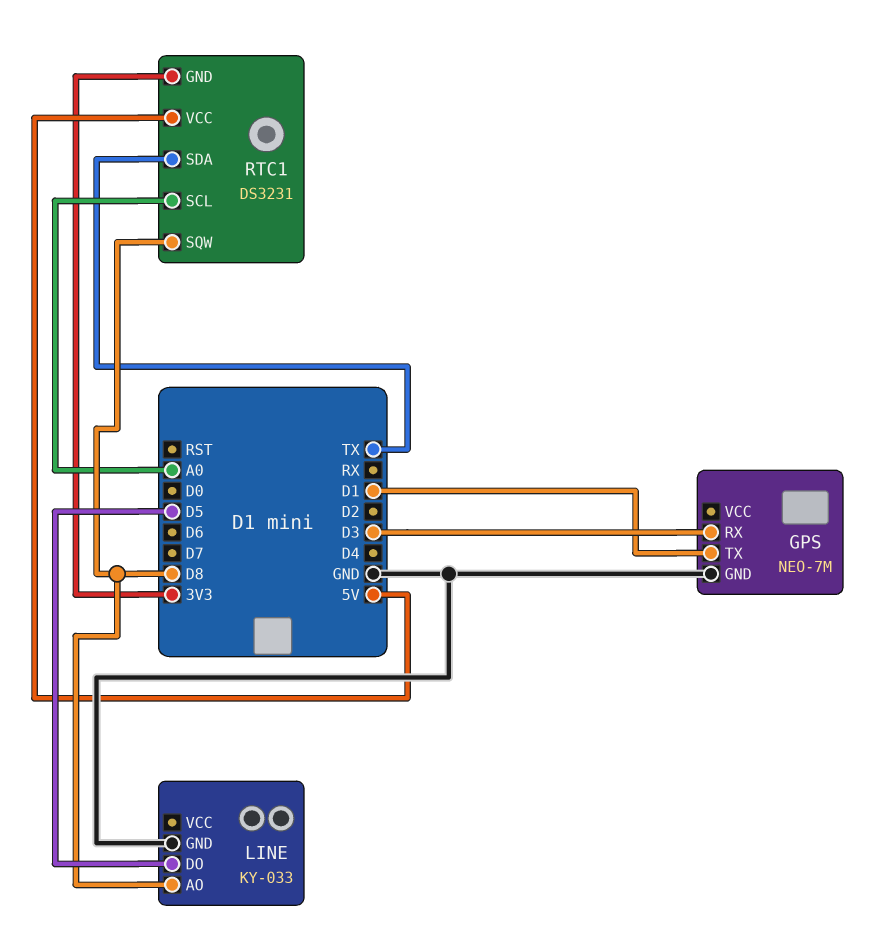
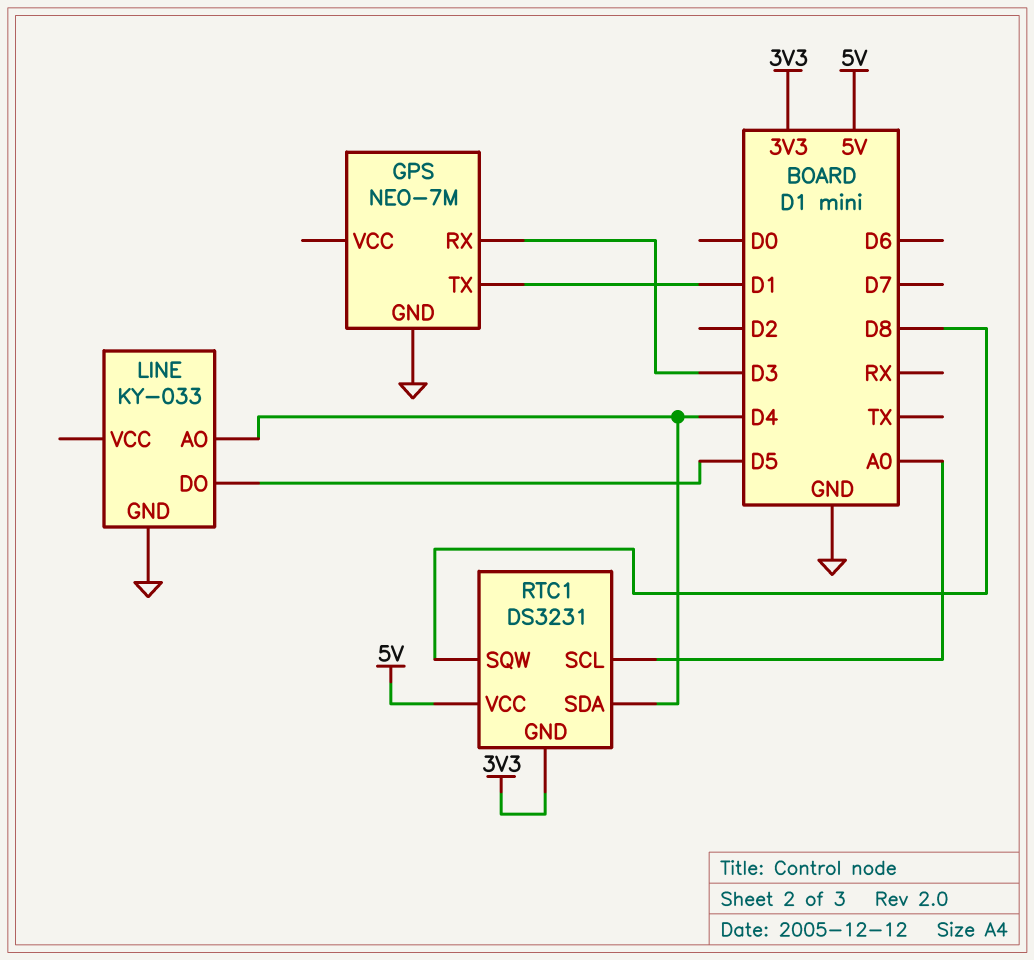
LINE pin AO: D8 -> D4
RTC1 pin SDA: TX -> D4

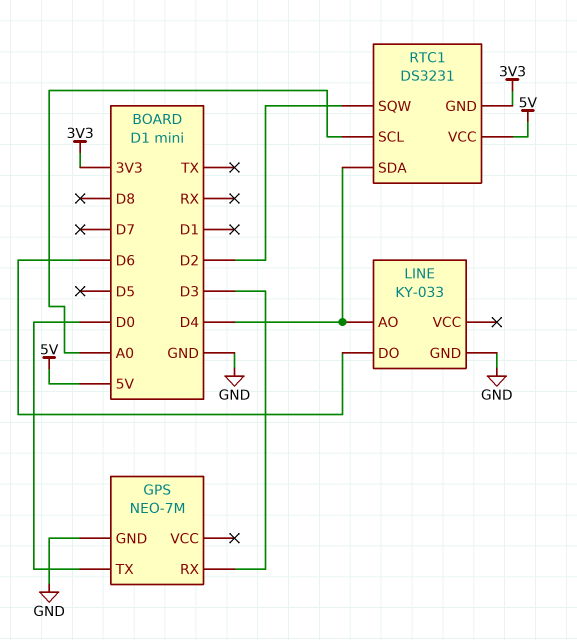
GPS pin TX: D1 -> D0
LINE pin DO: D5 -> D6
RTC1 pin SQW: D8 -> D2

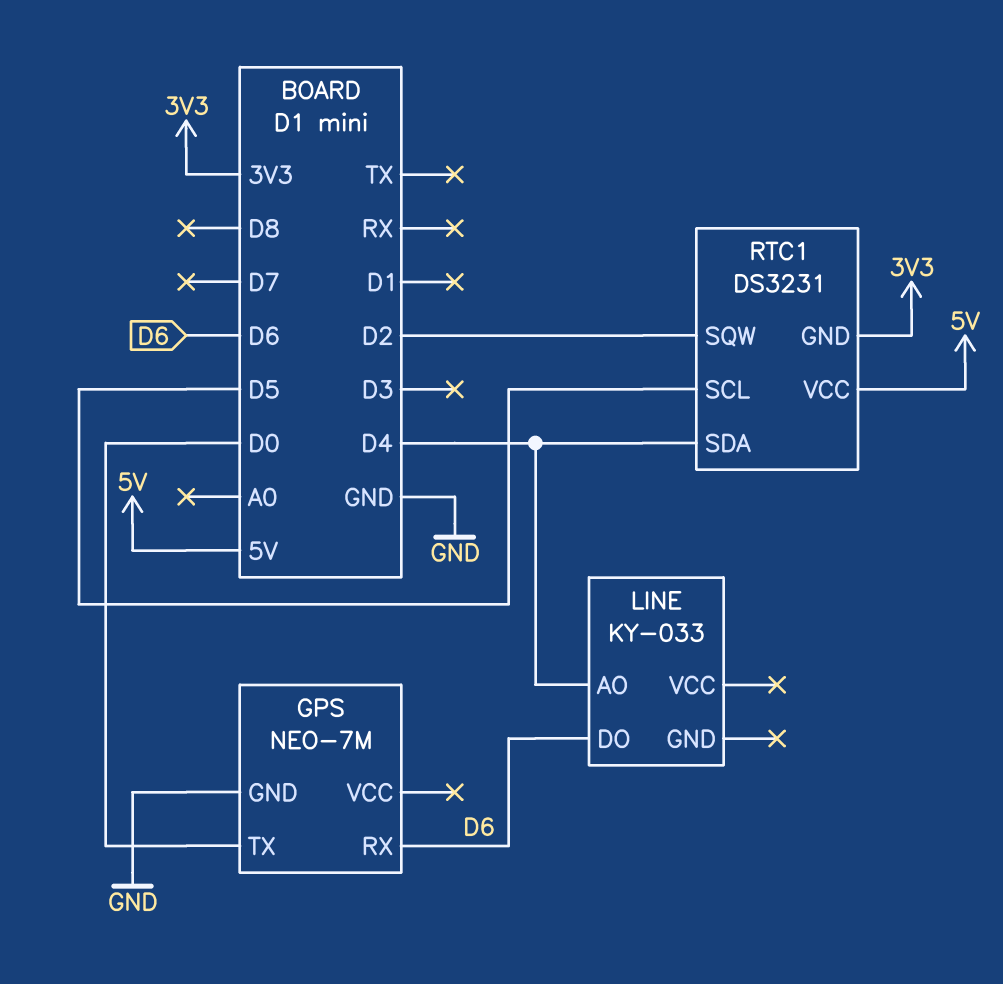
GPS pin RX: D3 -> D6
LINE pin GND: GND -> none
RTC1 pin SCL: A0 -> D5

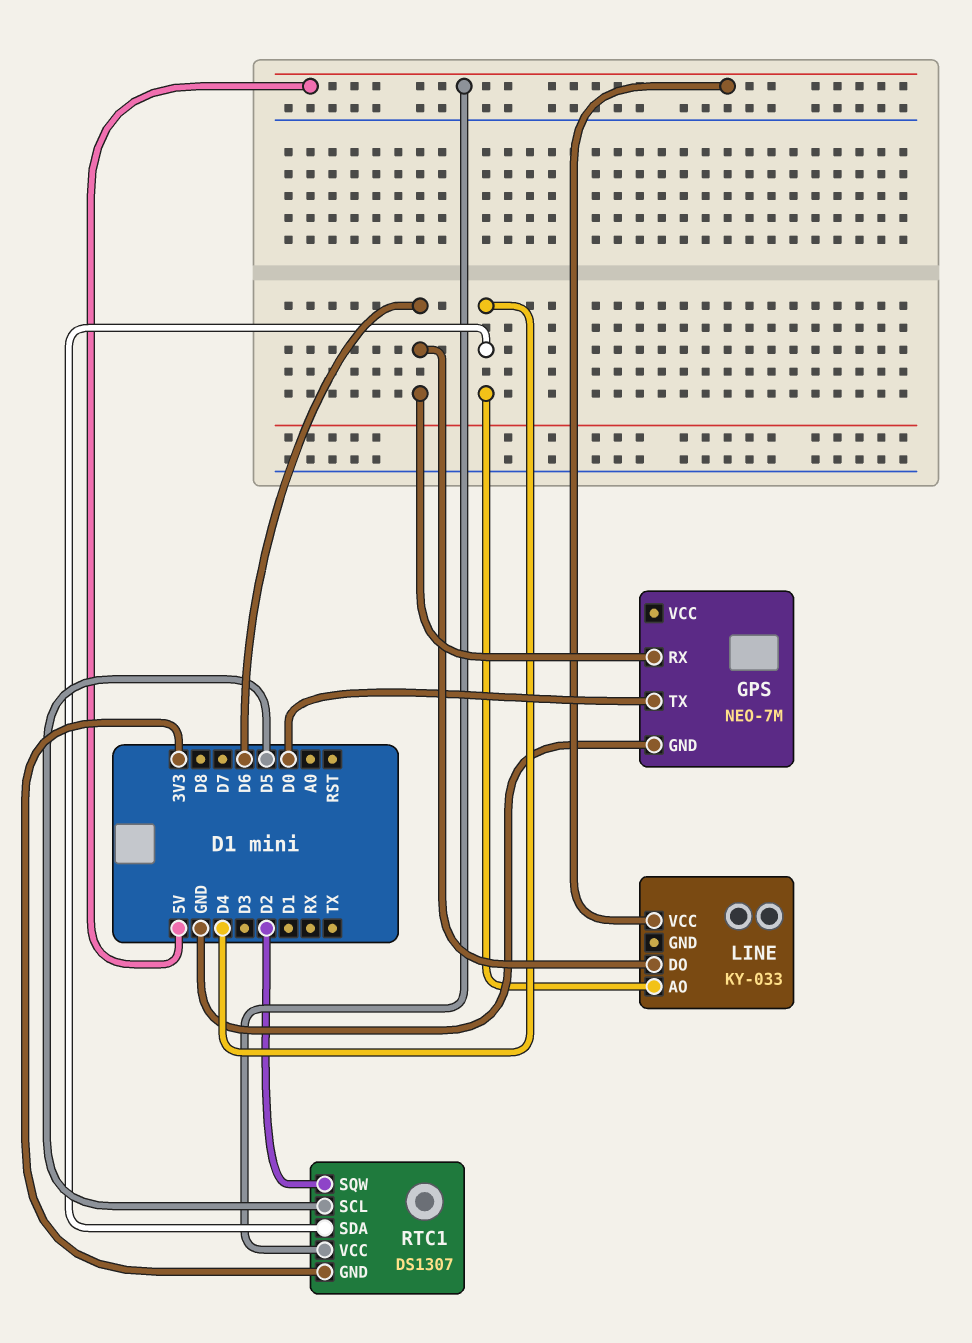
LINE pin VCC: none -> 5V
RTC1: DS3231 -> DS1307

